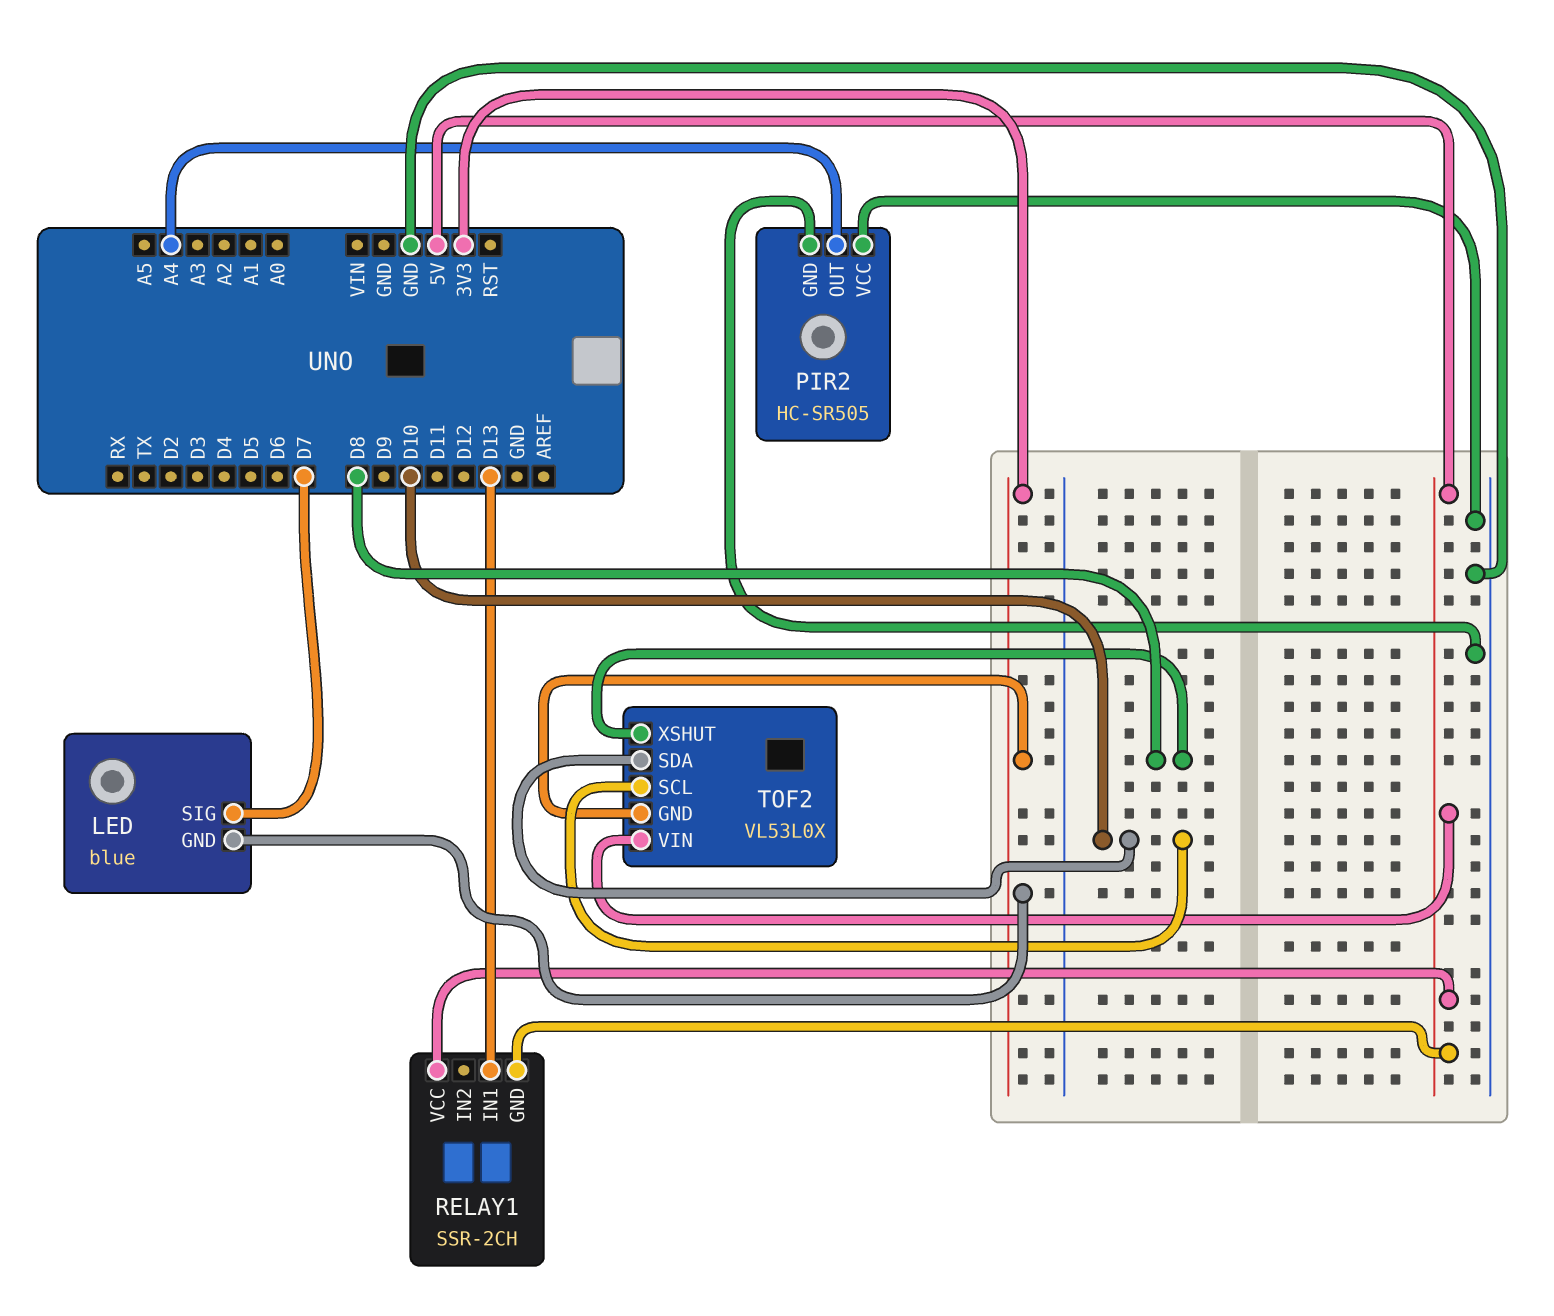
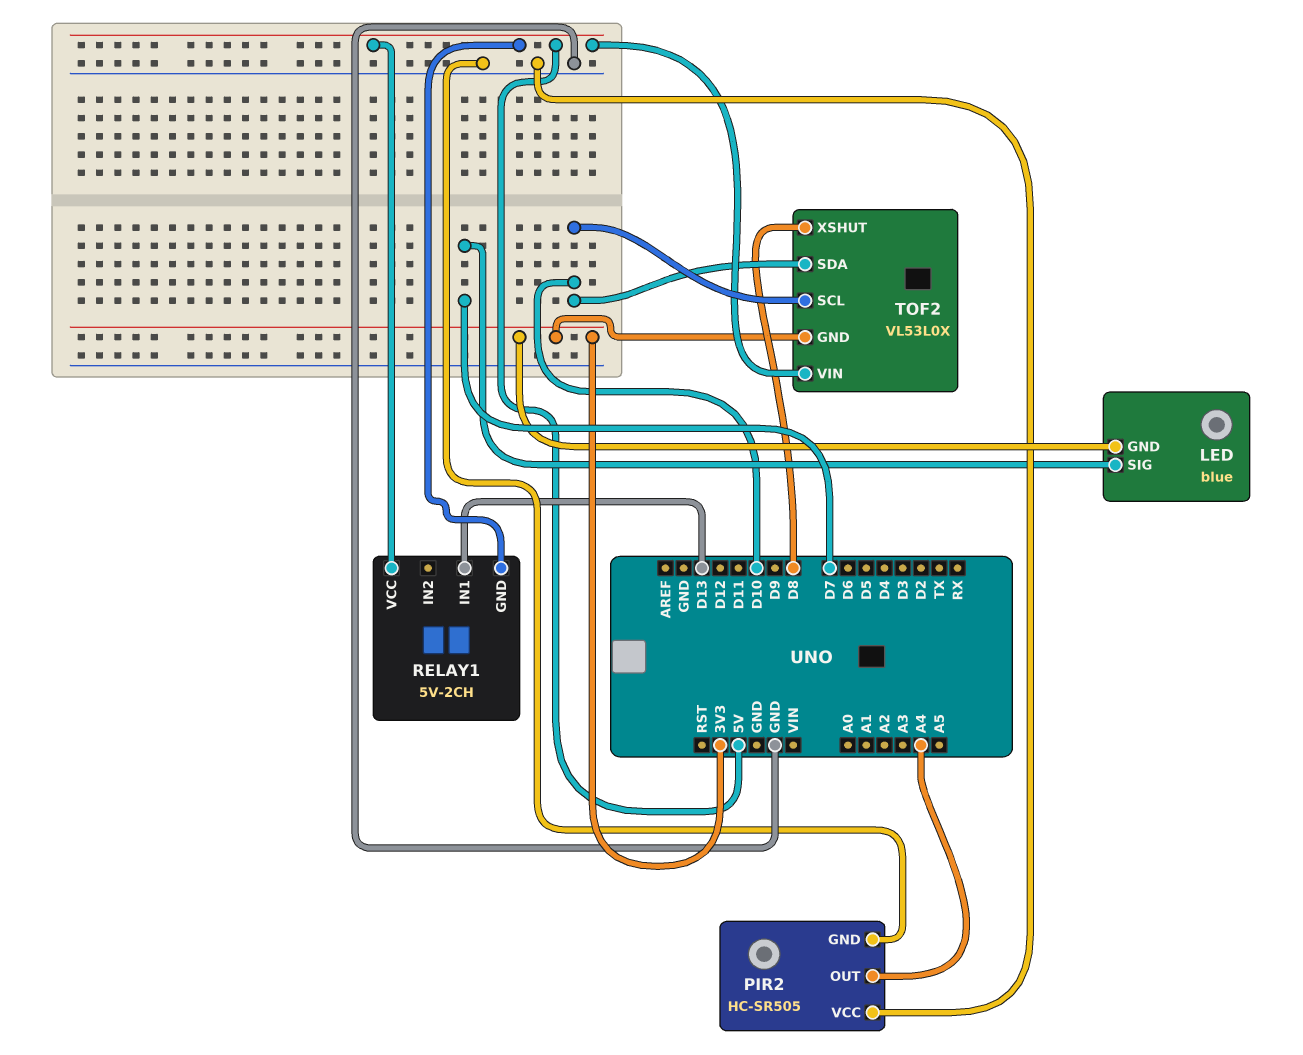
RELAY1: SSR-2CH -> 5V-2CH

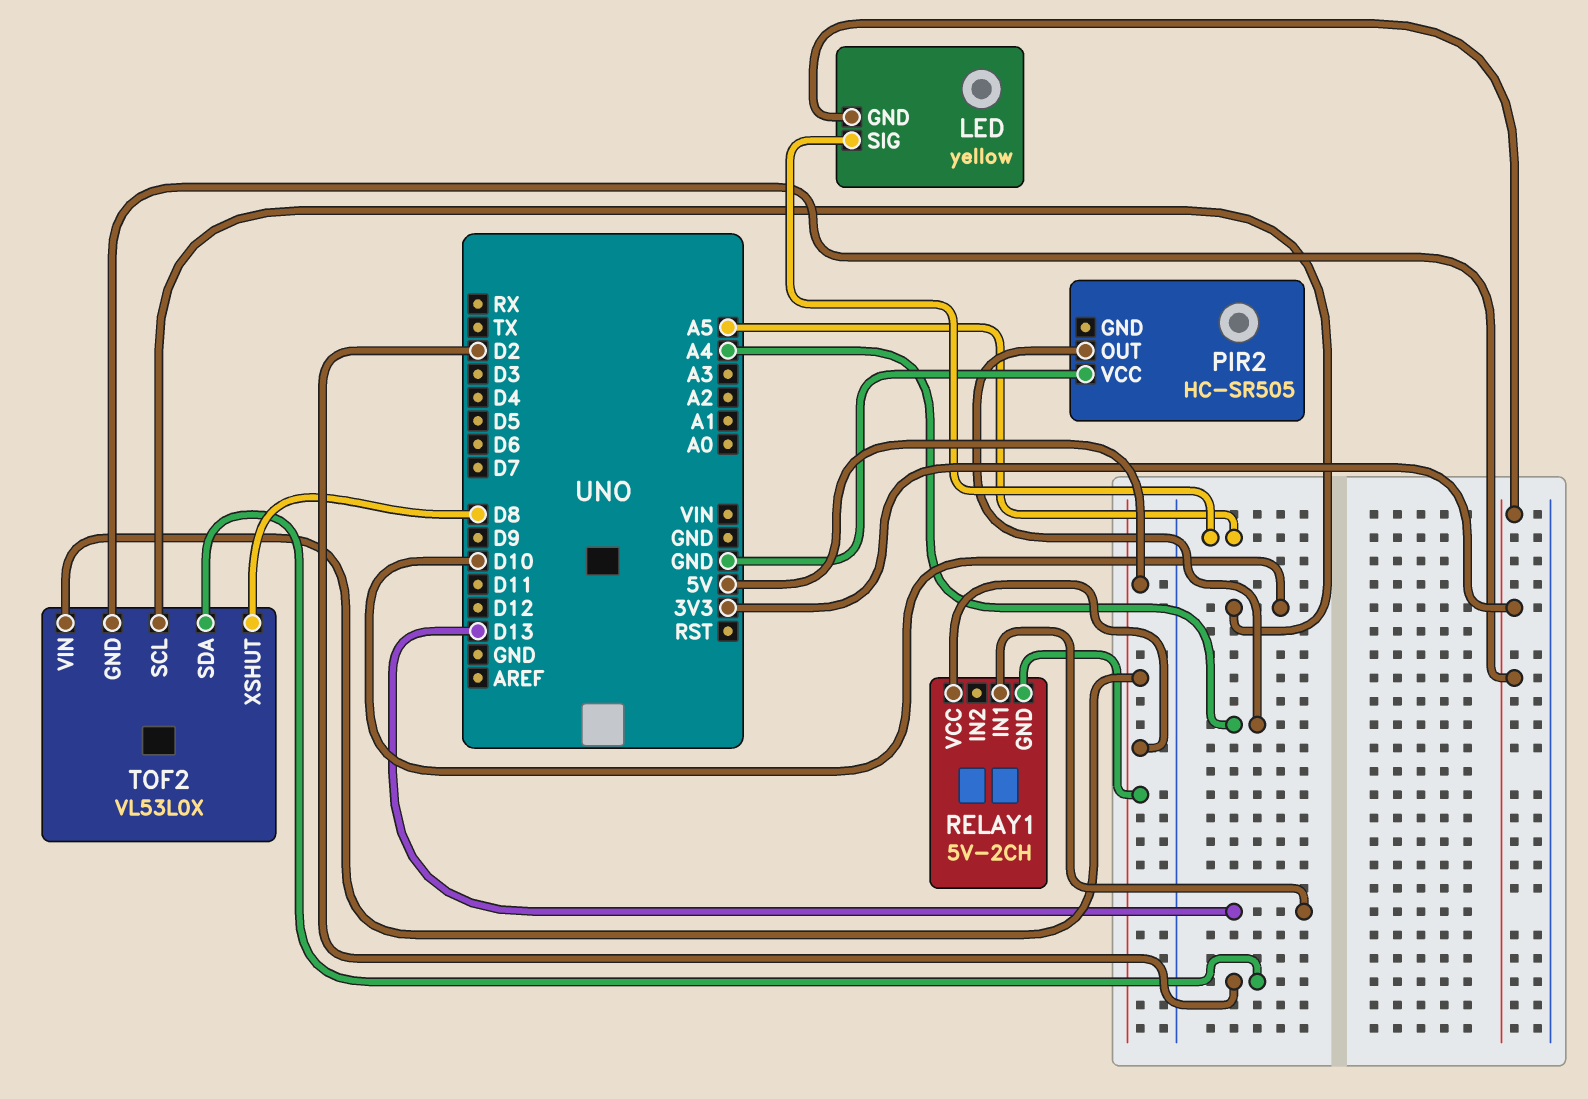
LED: blue -> yellow
LED pin SIG: D7 -> A5
PIR2 pin GND: GND -> none
TOF2 pin SDA: D10 -> D2

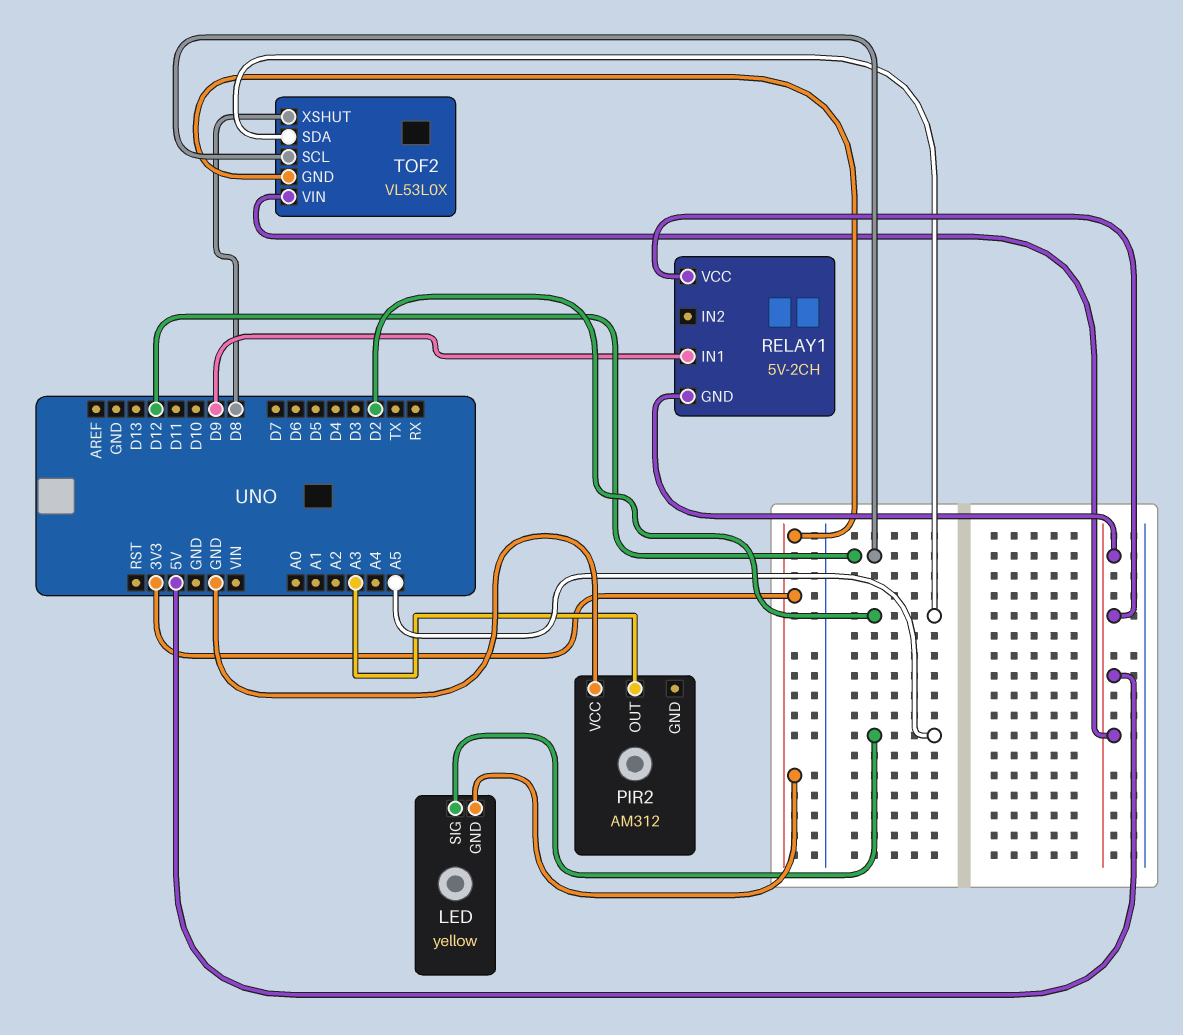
PIR2: HC-SR505 -> AM312
PIR2 pin OUT: A4 -> A3
RELAY1 pin IN1: D13 -> D9
TOF2 pin SCL: D10 -> D12

